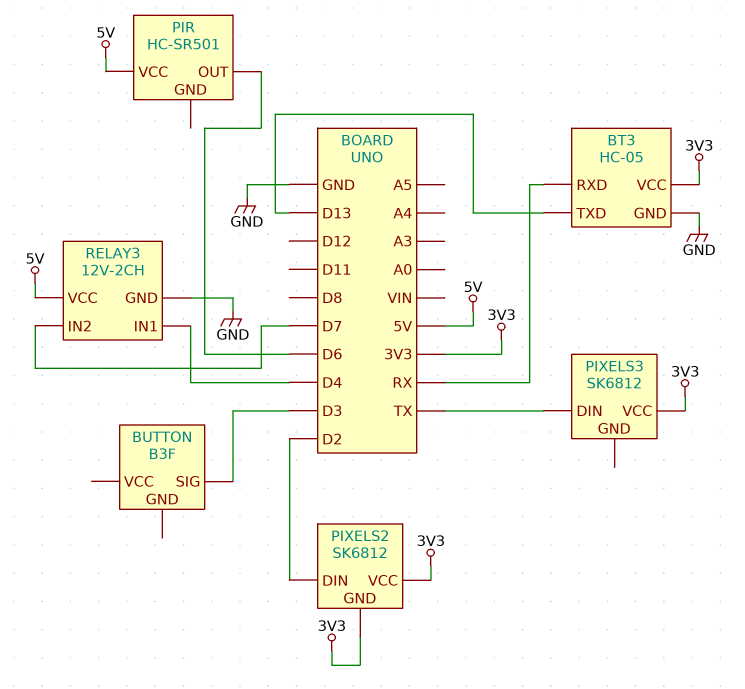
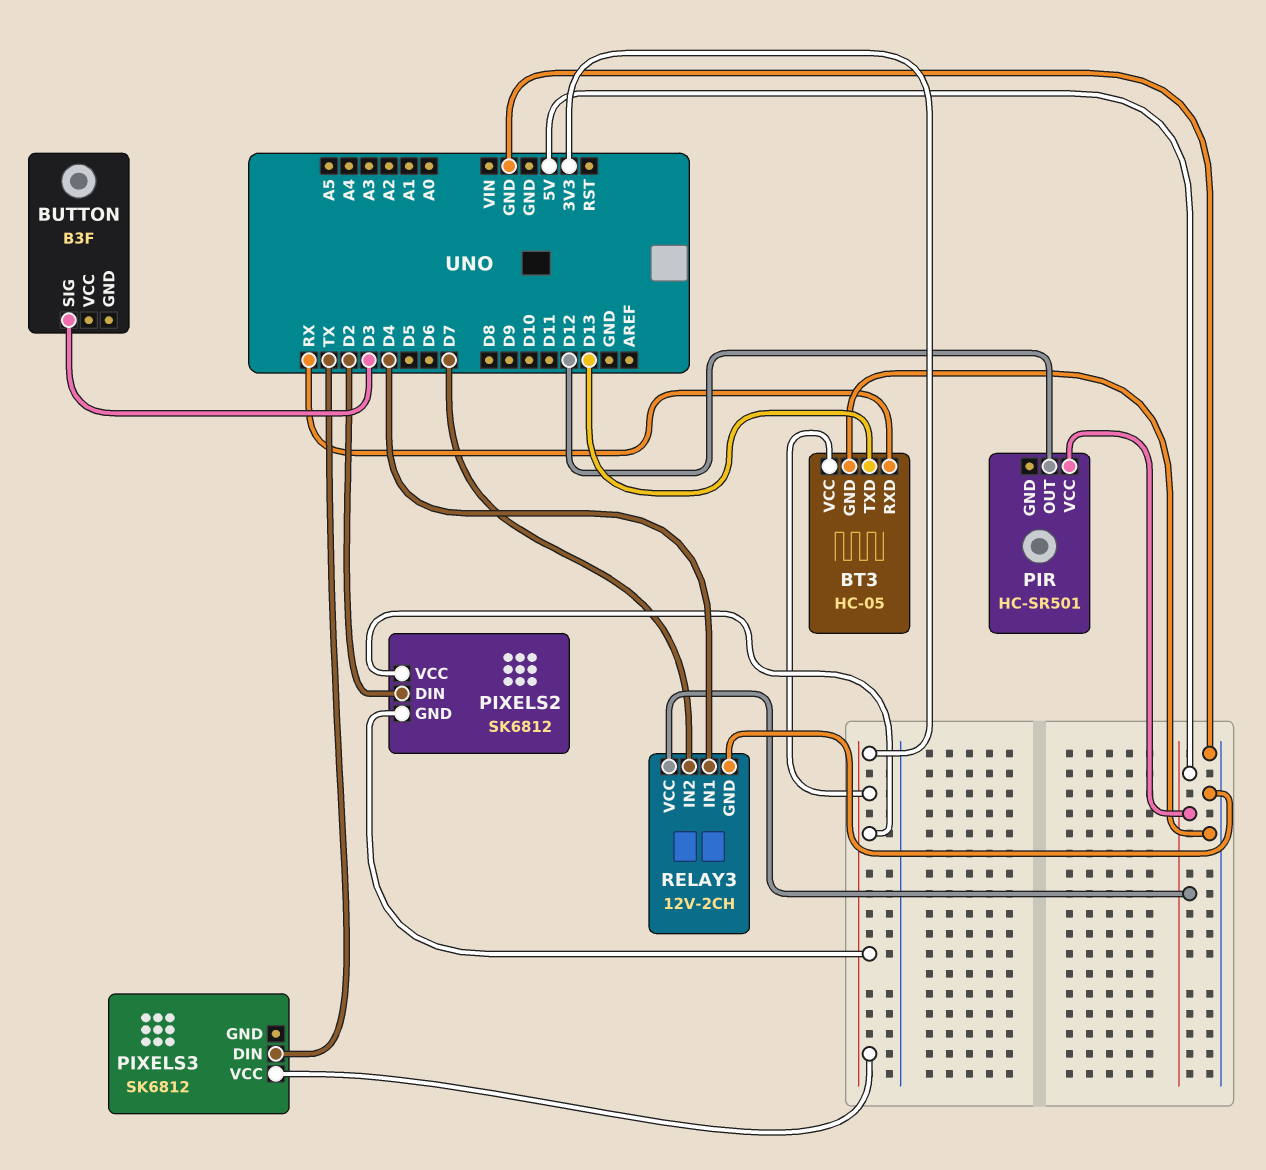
PIR pin OUT: D6 -> D12

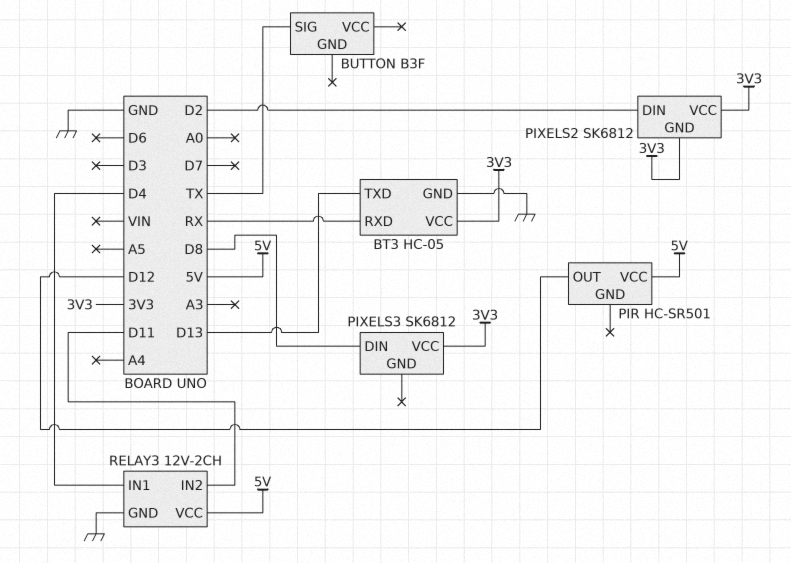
BUTTON pin SIG: D3 -> TX
PIXELS3 pin DIN: TX -> D8
RELAY3 pin IN2: D7 -> D11

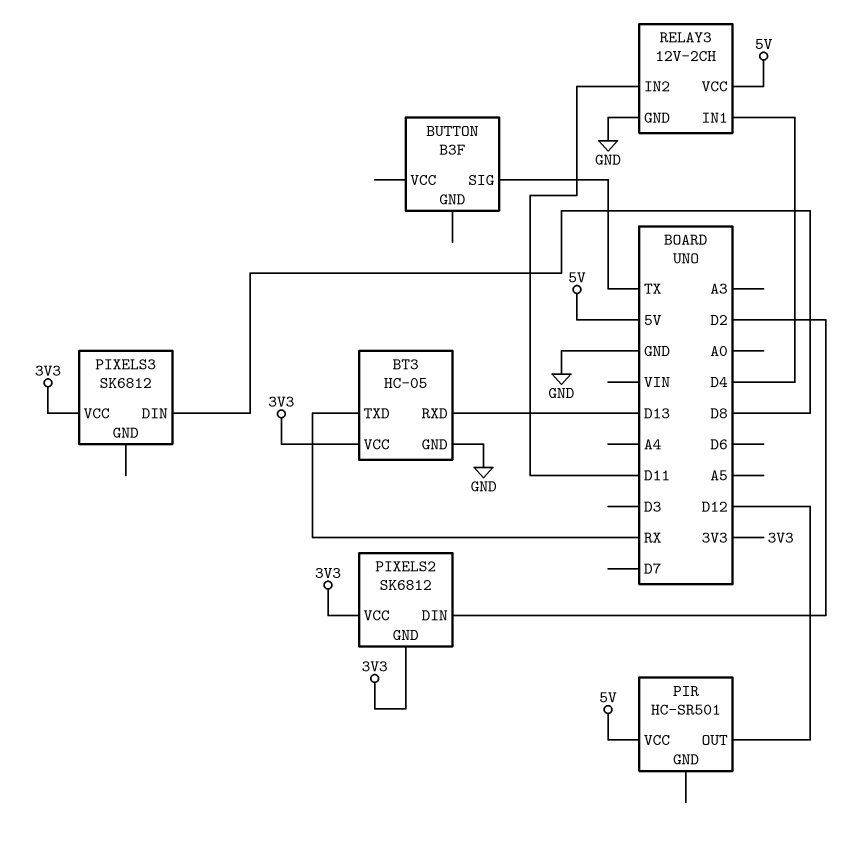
BT3 pin RXD: RX -> D13
BT3 pin TXD: D13 -> RX

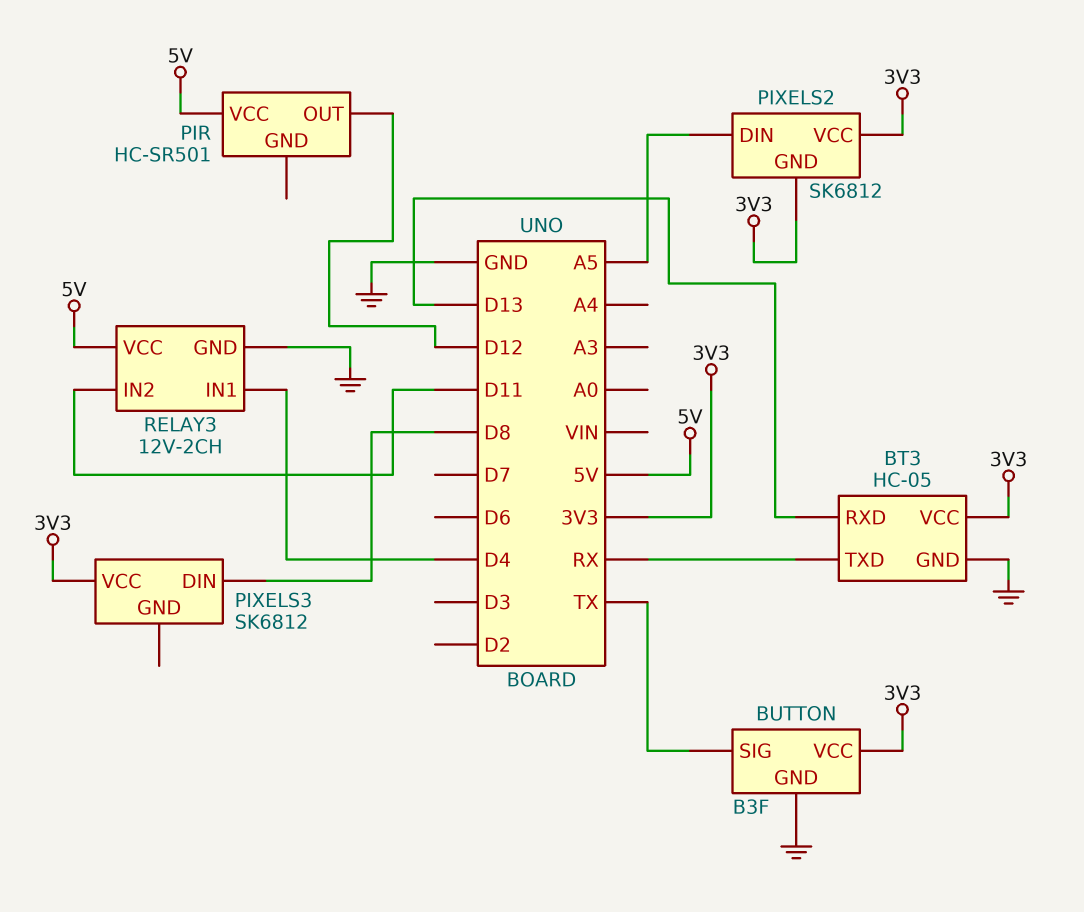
BUTTON pin GND: none -> GND
BUTTON pin VCC: none -> 3V3
PIXELS2 pin DIN: D2 -> A5

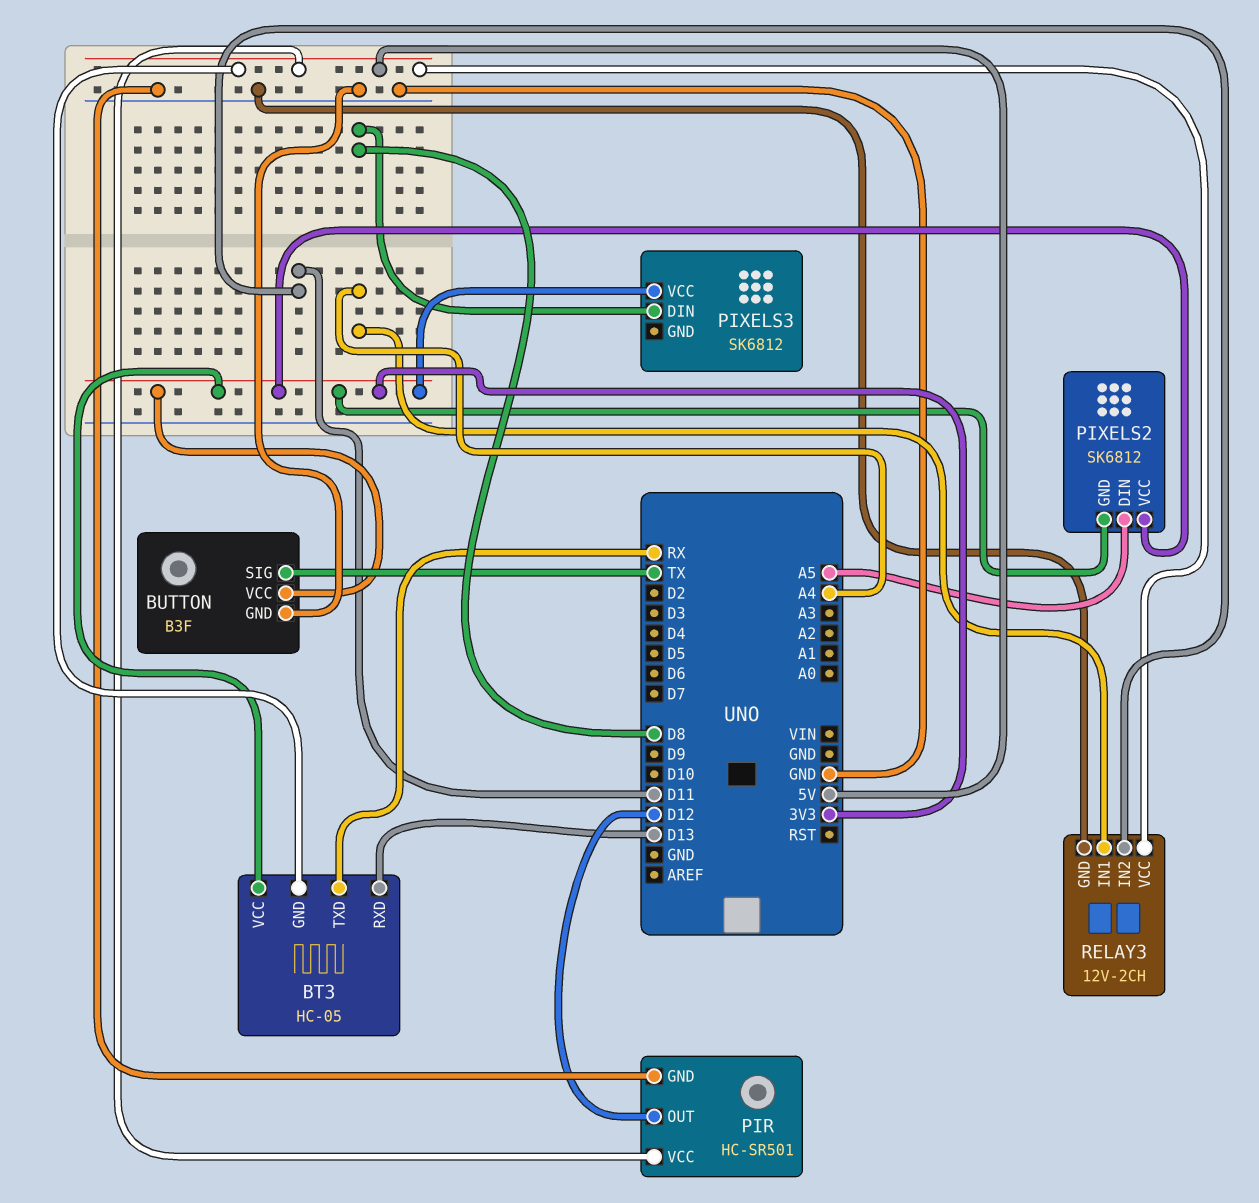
BT3 pin GND: GND -> 5V
PIR pin GND: none -> GND
RELAY3 pin IN1: D4 -> A4

